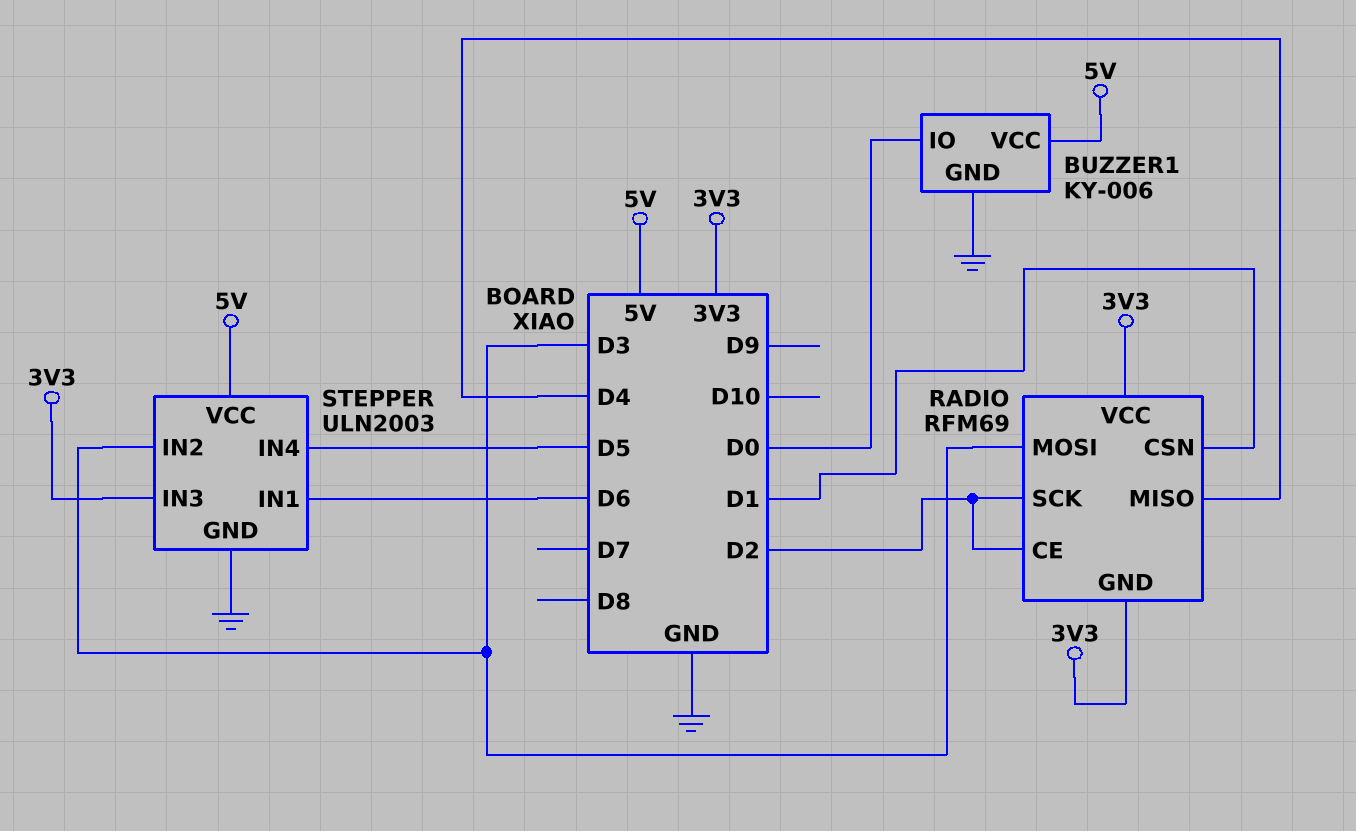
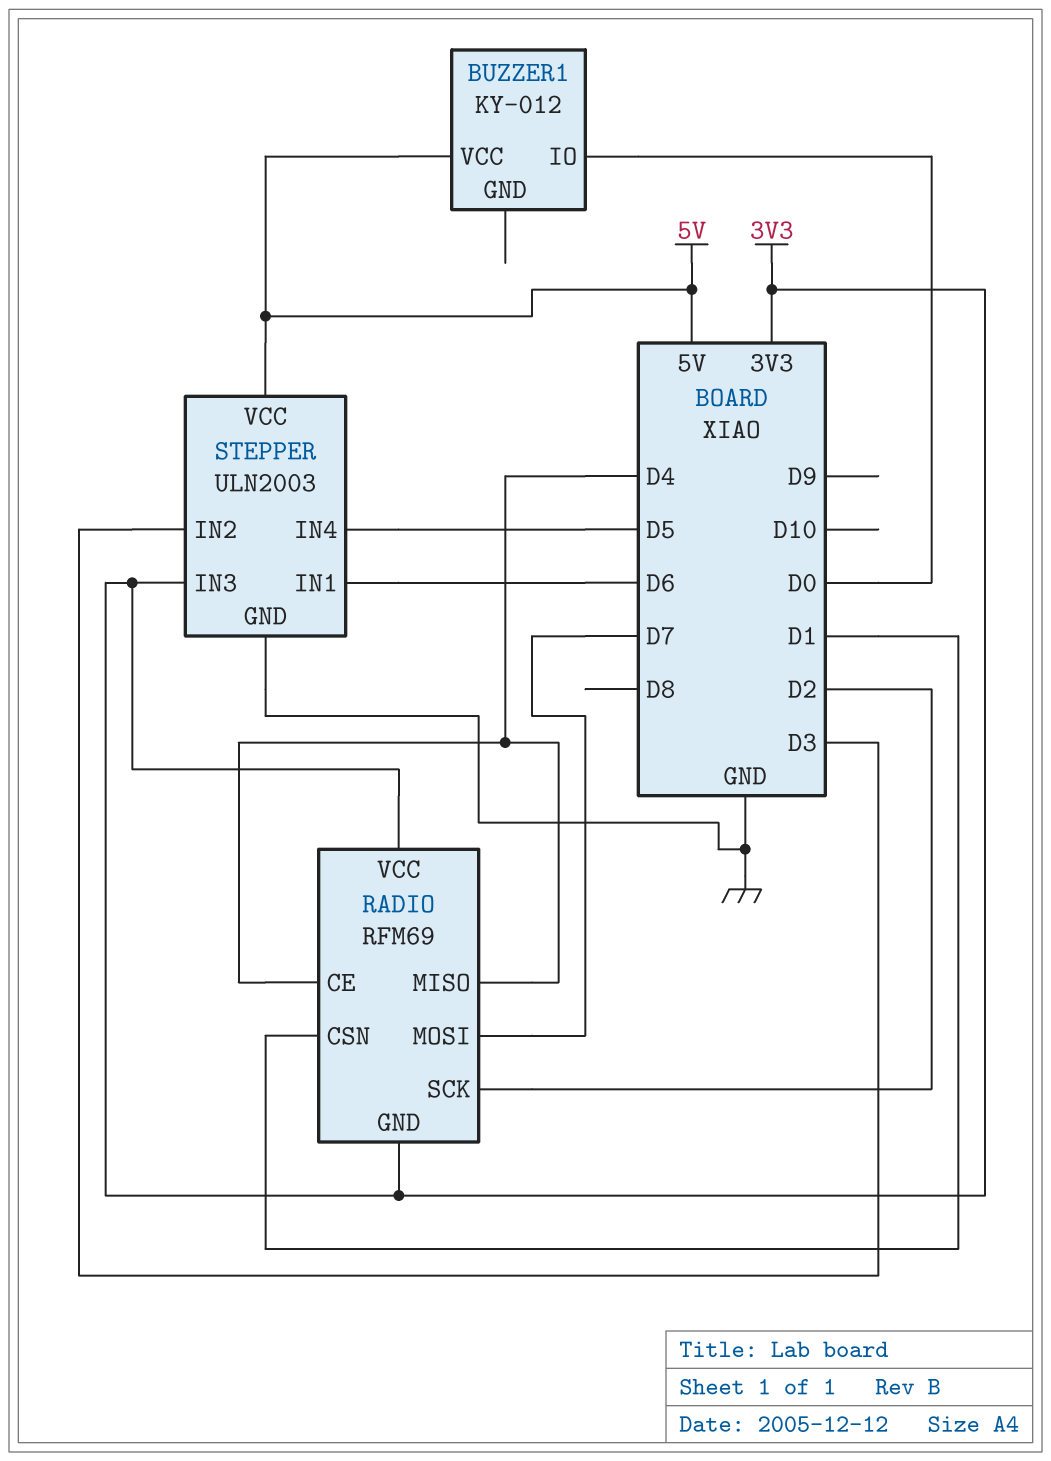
BUZZER1: KY-006 -> KY-012
BUZZER1 pin GND: GND -> none
RADIO pin CE: D2 -> D4
RADIO pin MOSI: D3 -> D7

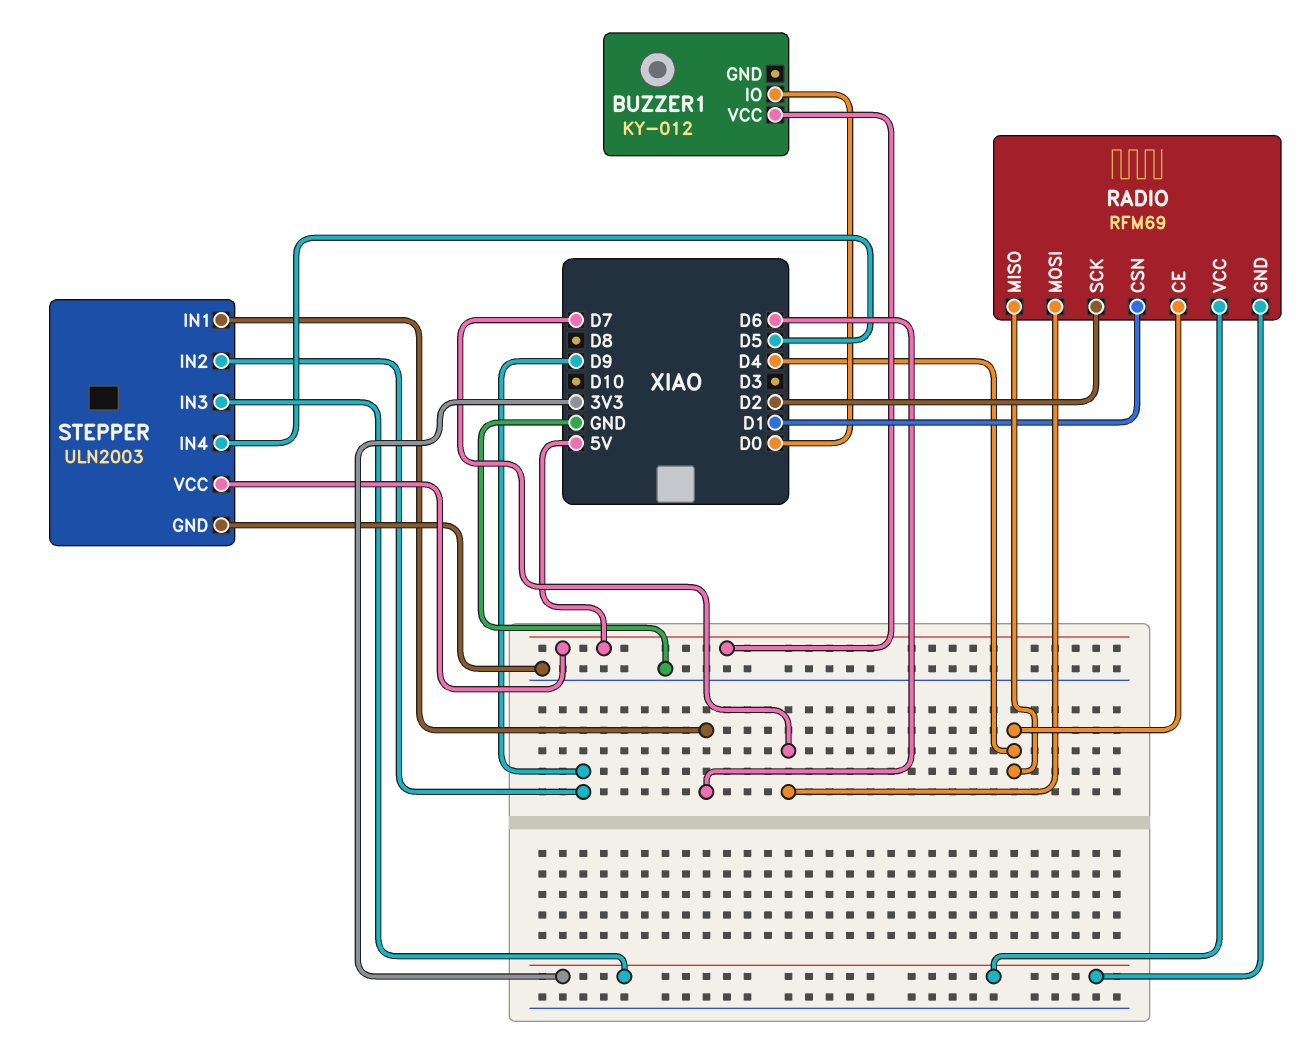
STEPPER pin IN2: D3 -> D9

